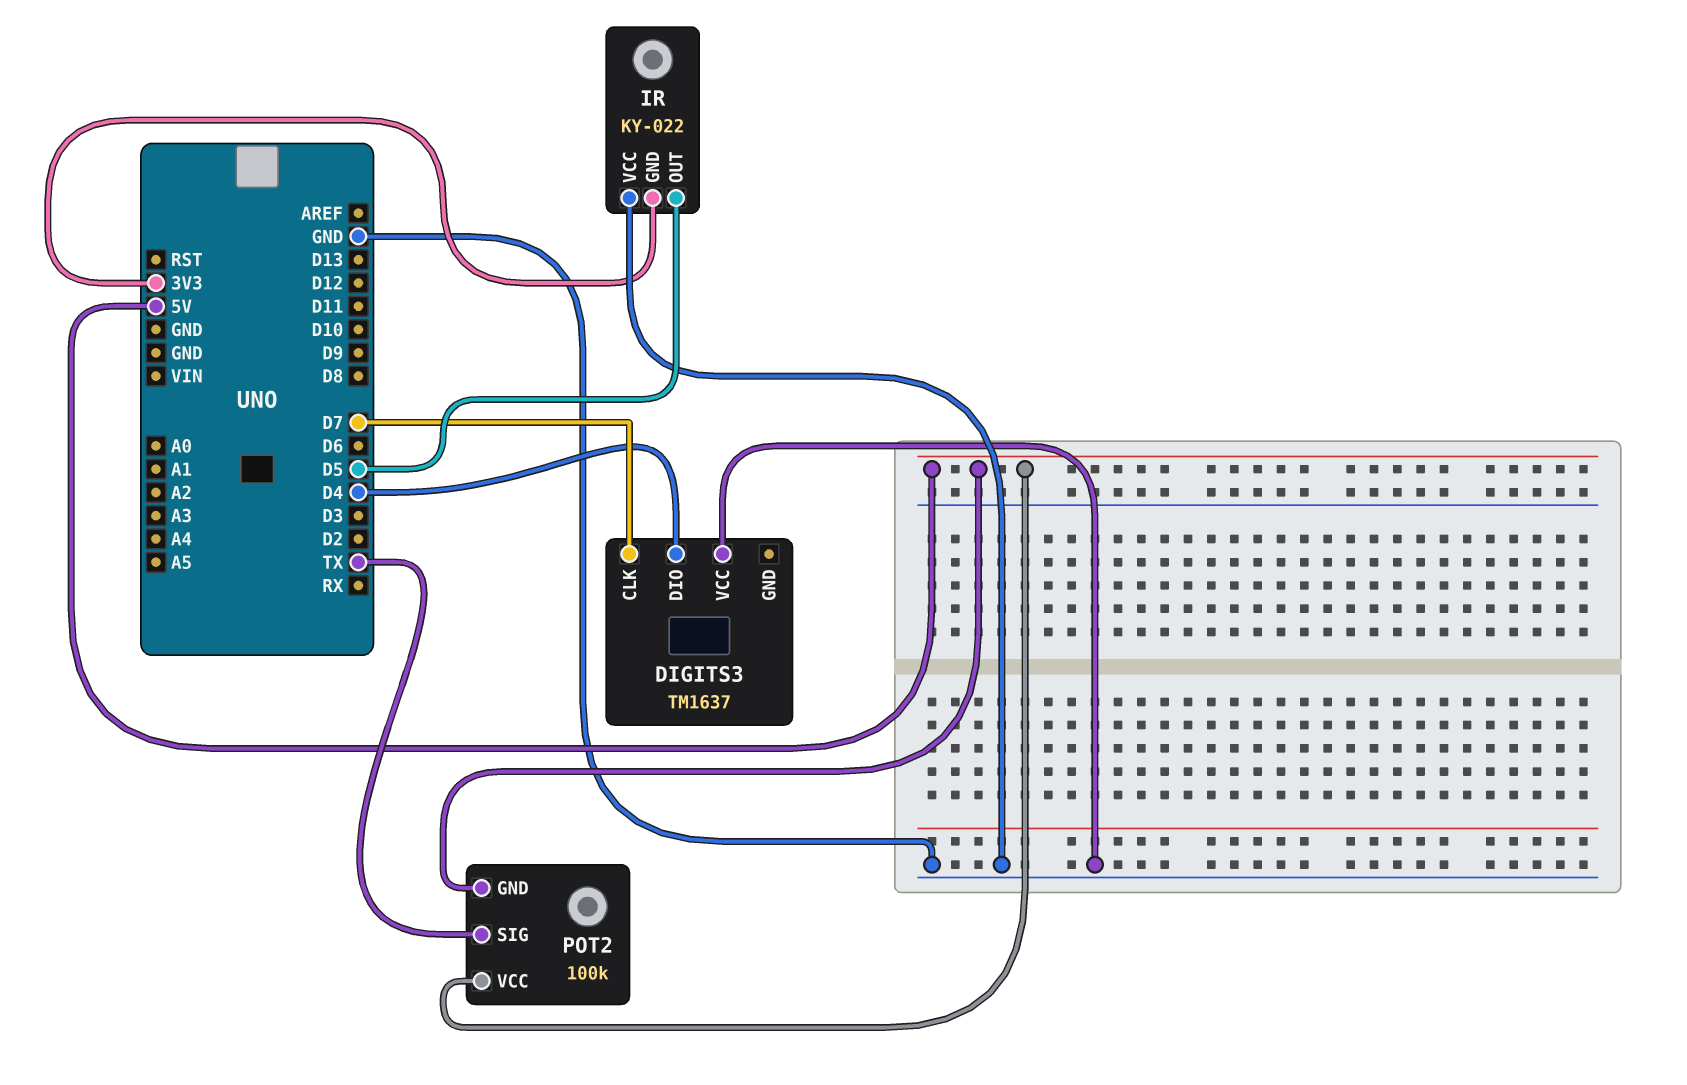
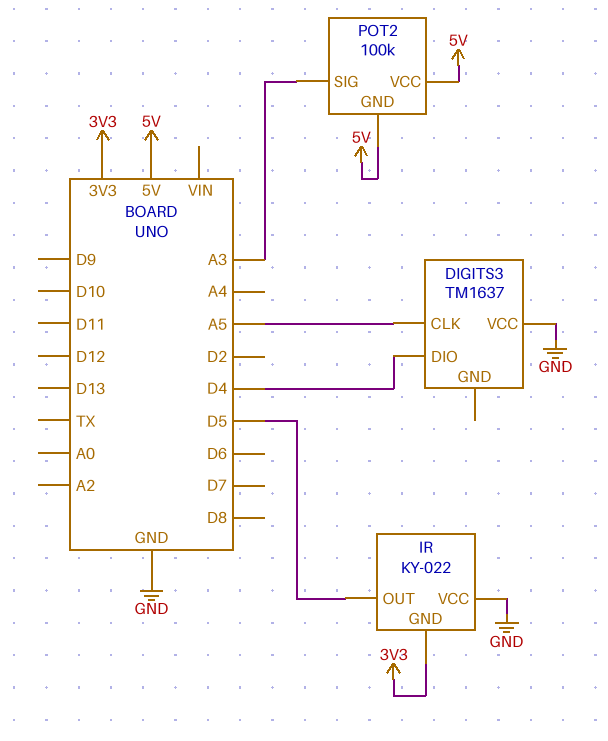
DIGITS3 pin CLK: D7 -> A5
POT2 pin SIG: TX -> A3

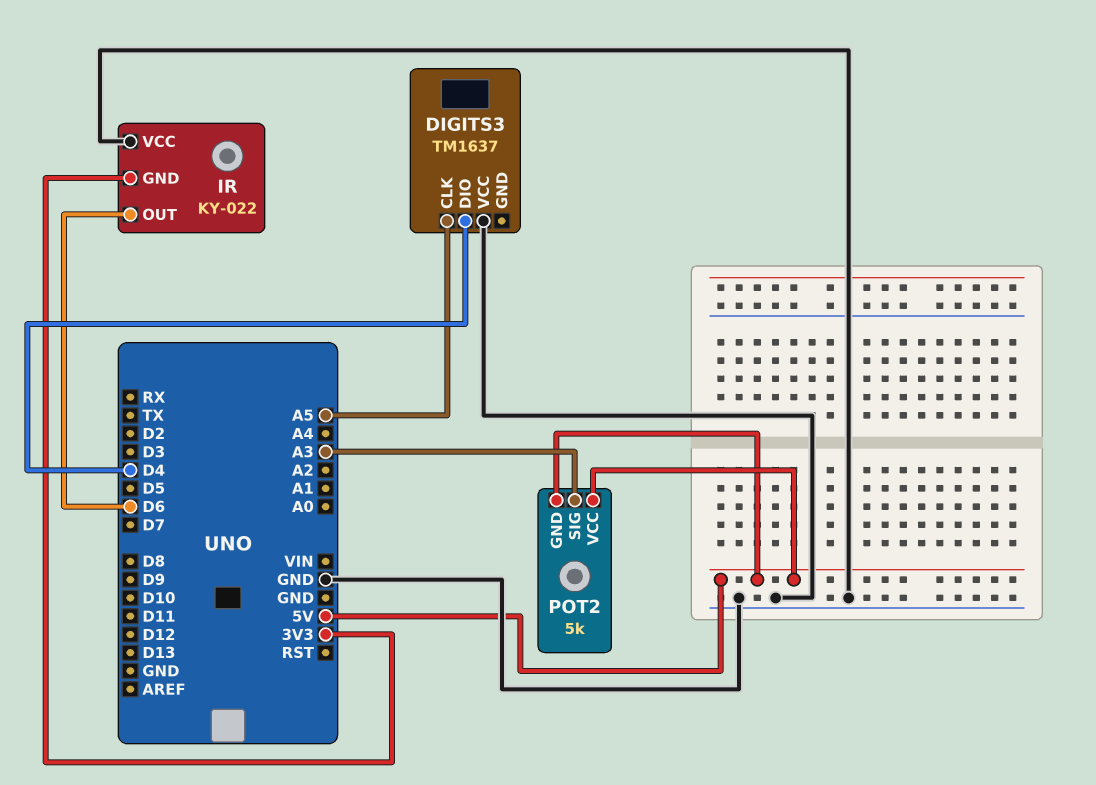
IR pin OUT: D5 -> D6
POT2: 100k -> 5k

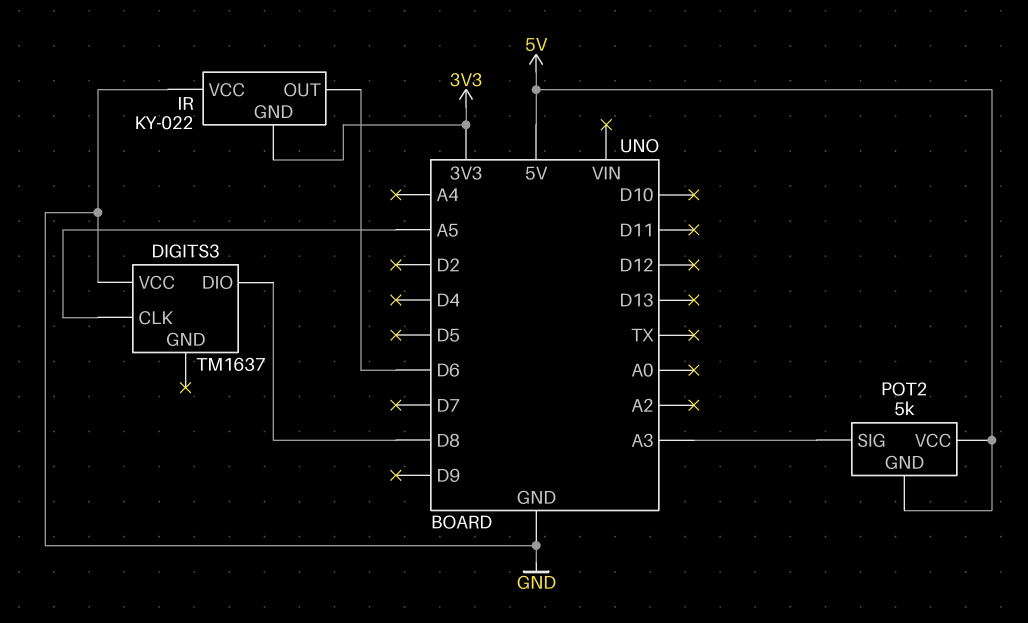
DIGITS3 pin DIO: D4 -> D8

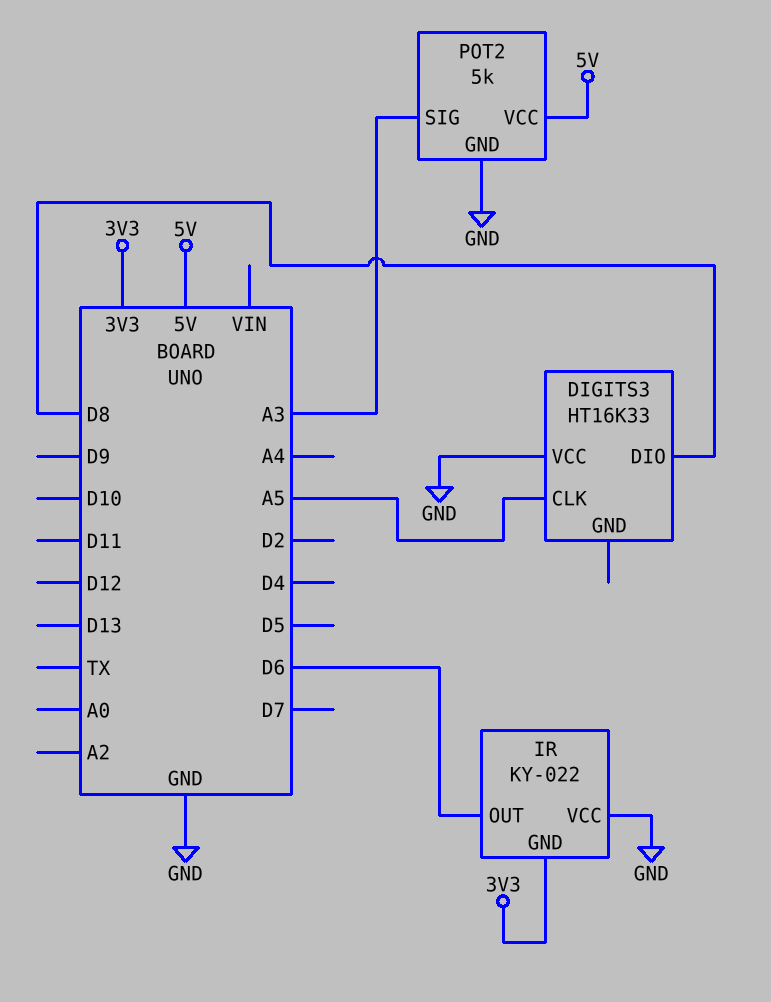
DIGITS3: TM1637 -> HT16K33
POT2 pin GND: 5V -> GND

